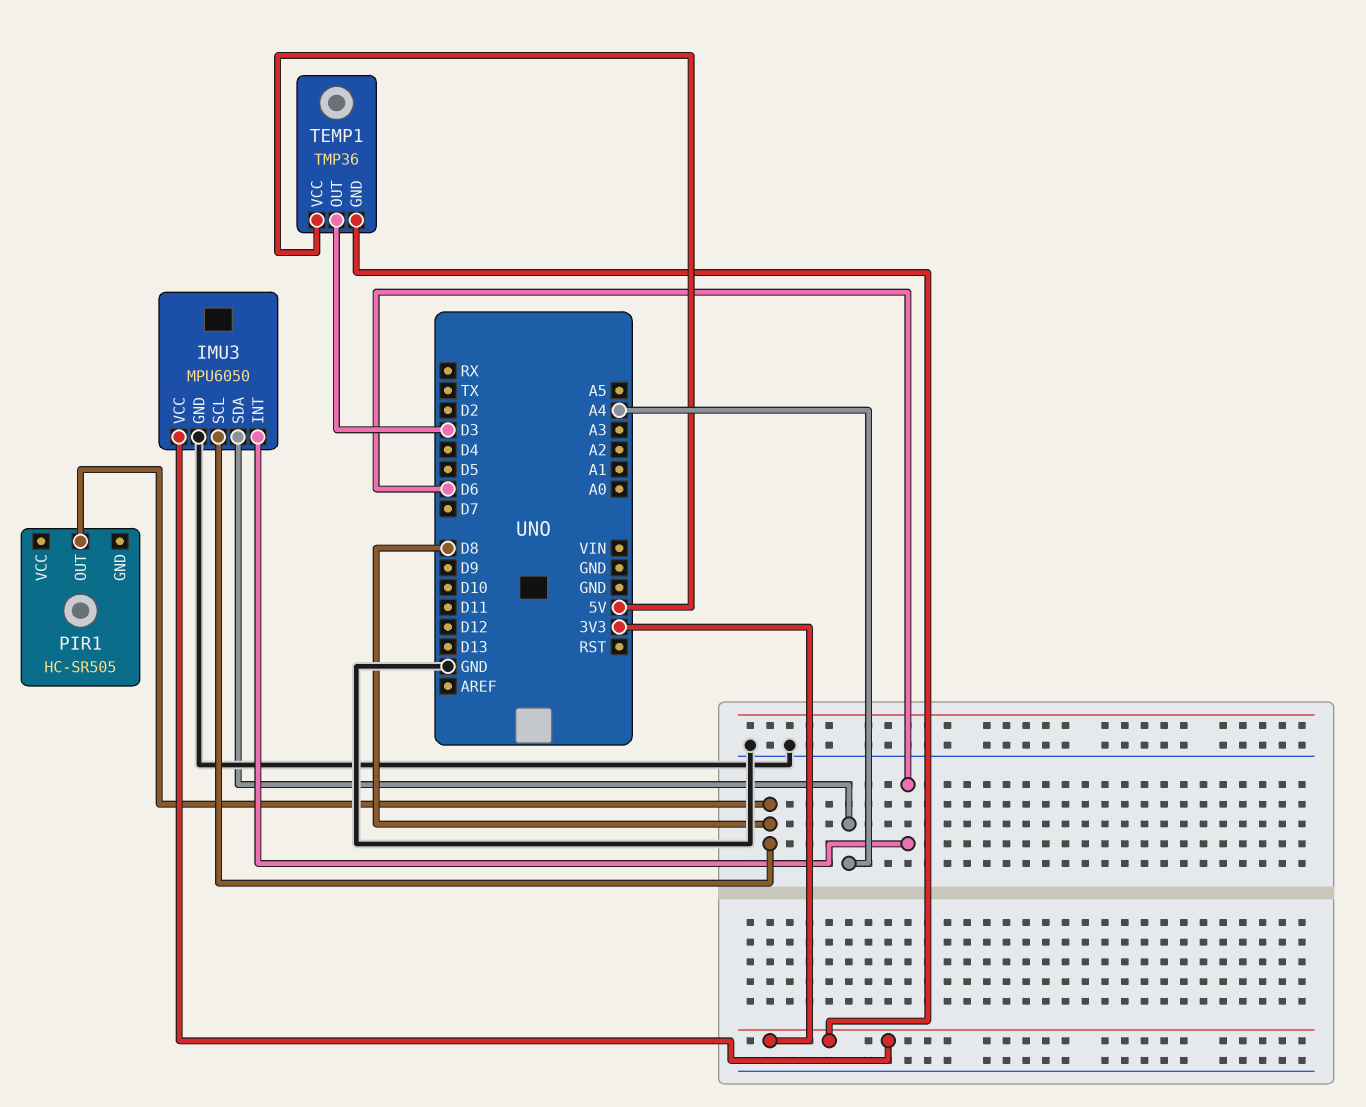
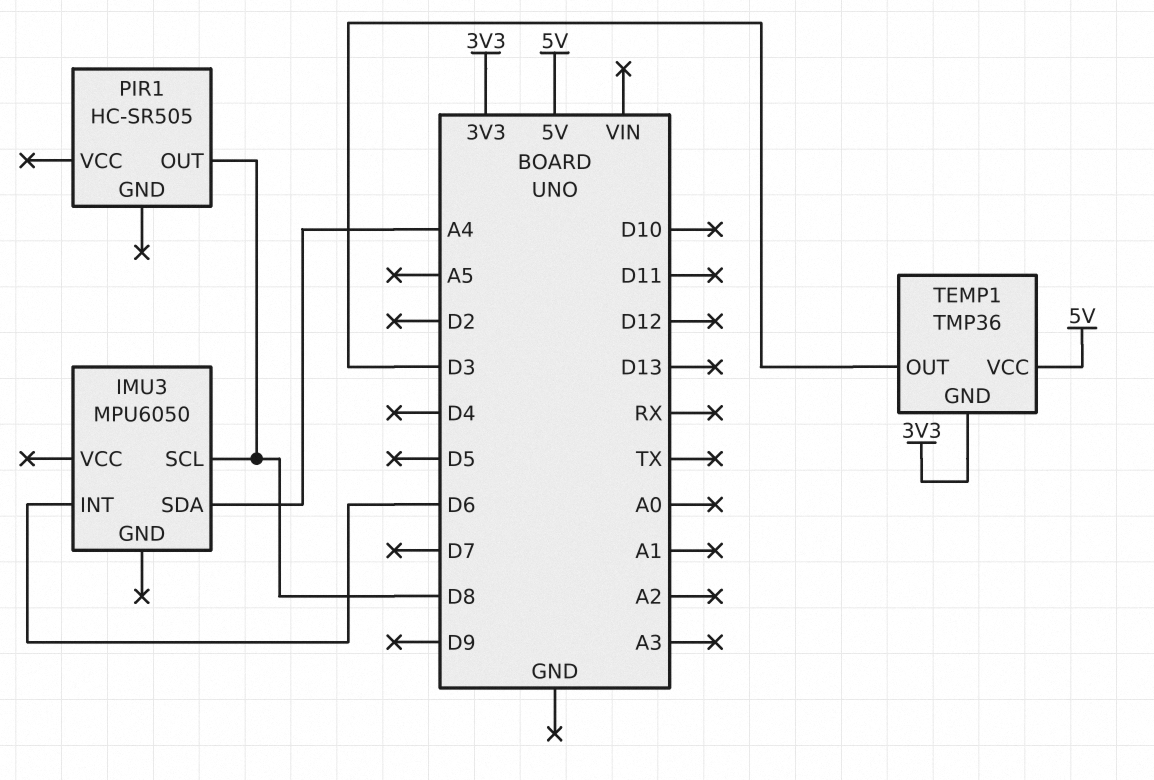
IMU3 pin GND: GND -> none
IMU3 pin VCC: 3V3 -> none

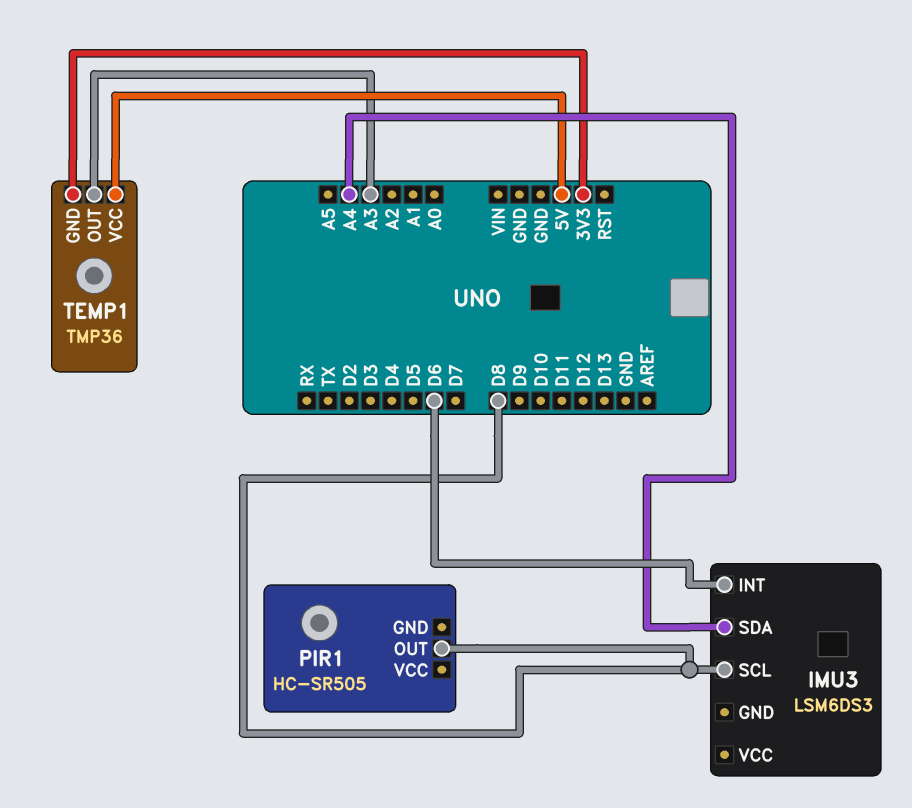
IMU3: MPU6050 -> LSM6DS3
TEMP1 pin OUT: D3 -> A3

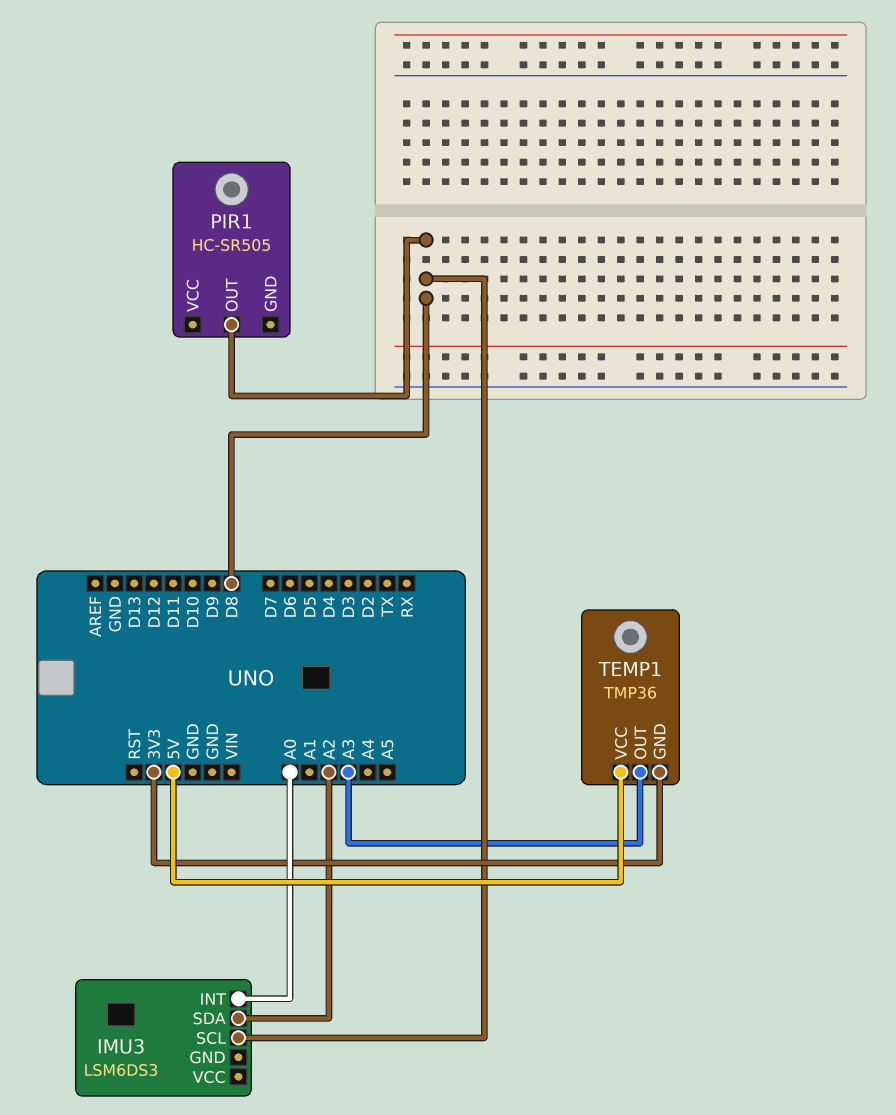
IMU3 pin INT: D6 -> A0
IMU3 pin SDA: A4 -> A2

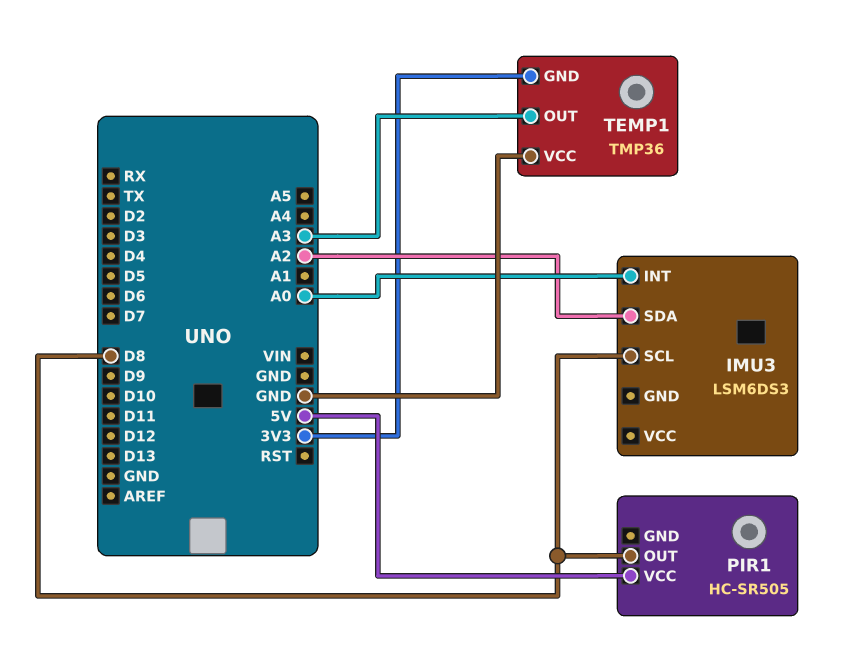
PIR1 pin VCC: none -> 5V
TEMP1 pin VCC: 5V -> GND

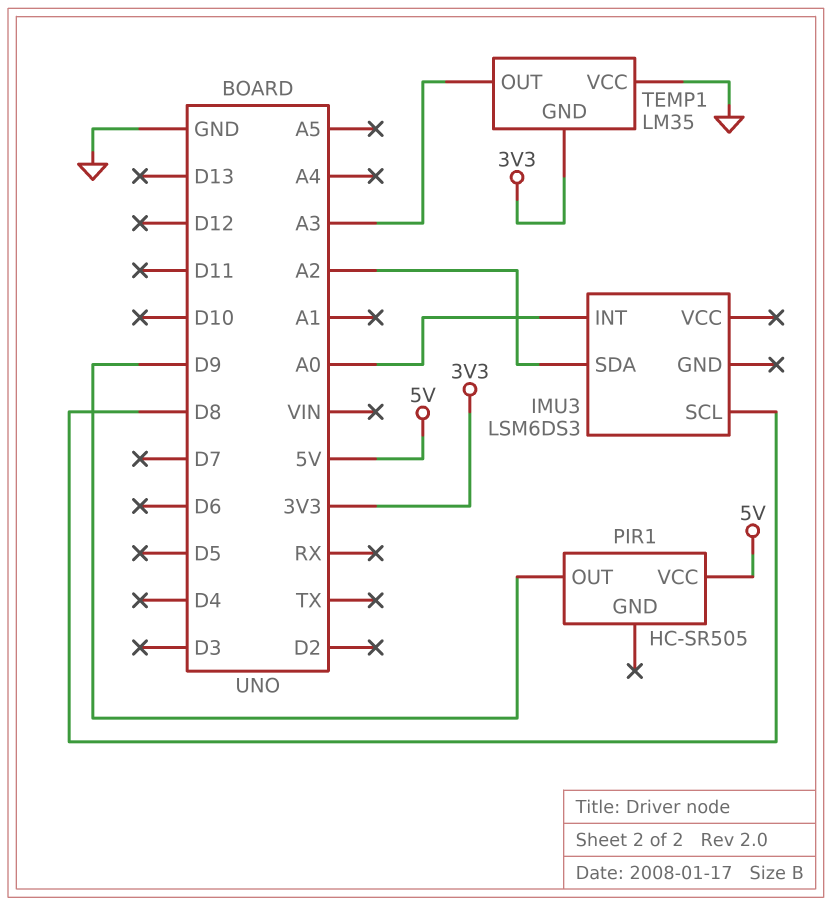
PIR1 pin OUT: D8 -> D9
TEMP1: TMP36 -> LM35

